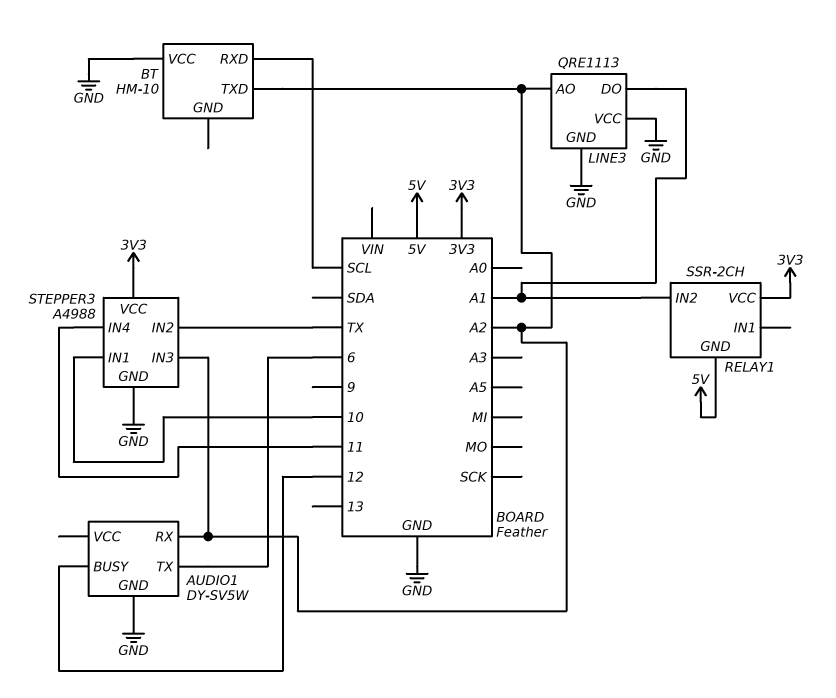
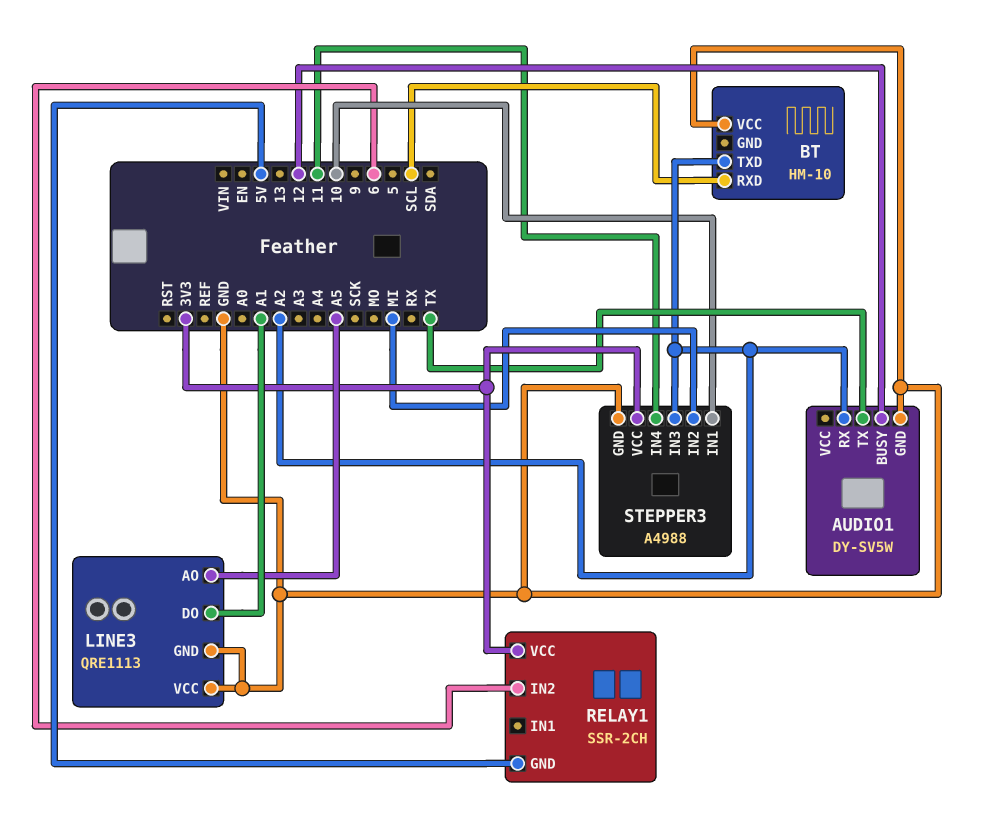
AUDIO1 pin TX: 6 -> TX
LINE3 pin AO: A2 -> A5
RELAY1 pin IN2: A1 -> 6
STEPPER3 pin IN2: TX -> MI

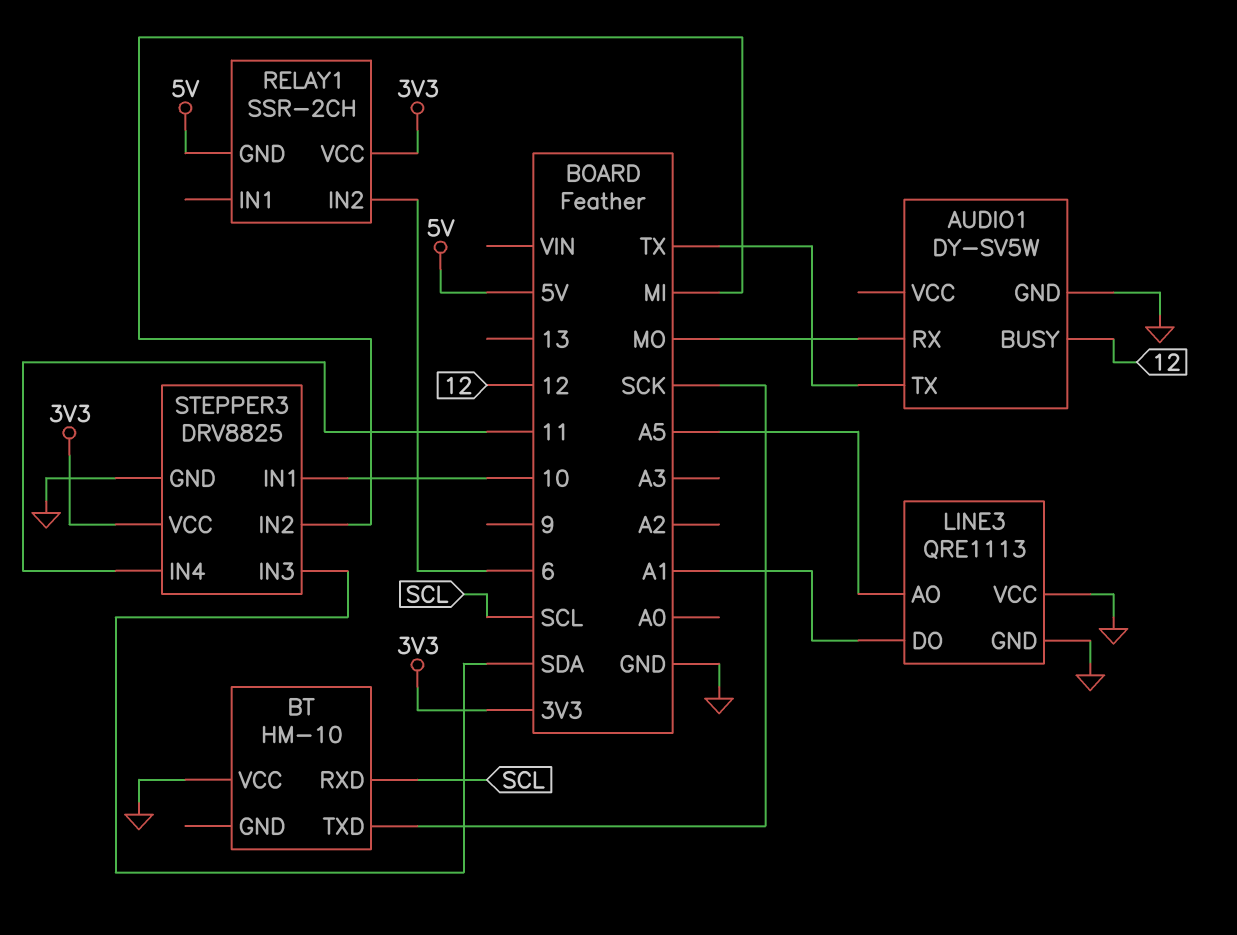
AUDIO1 pin RX: A2 -> MO
BT pin TXD: A2 -> SCK
STEPPER3: A4988 -> DRV8825
STEPPER3 pin IN3: A2 -> SDA

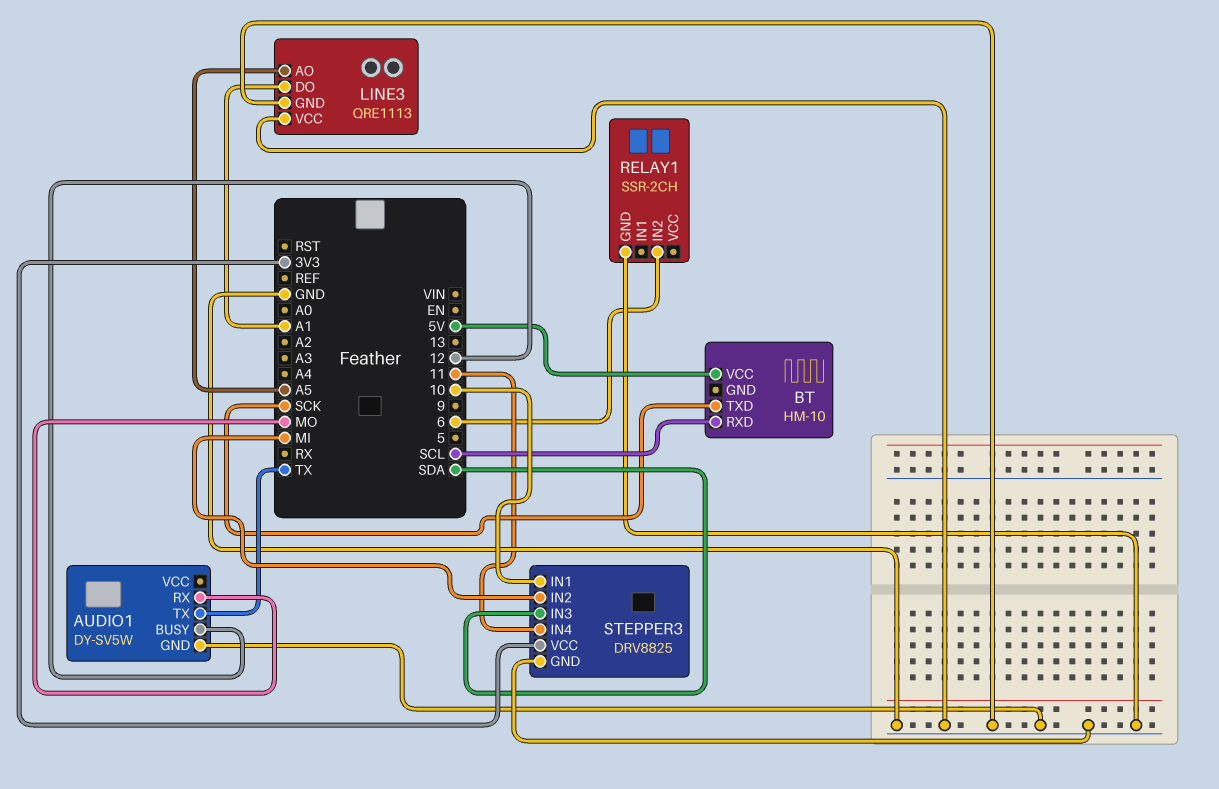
BT pin VCC: GND -> 5V
RELAY1 pin GND: 5V -> GND
RELAY1 pin VCC: 3V3 -> none

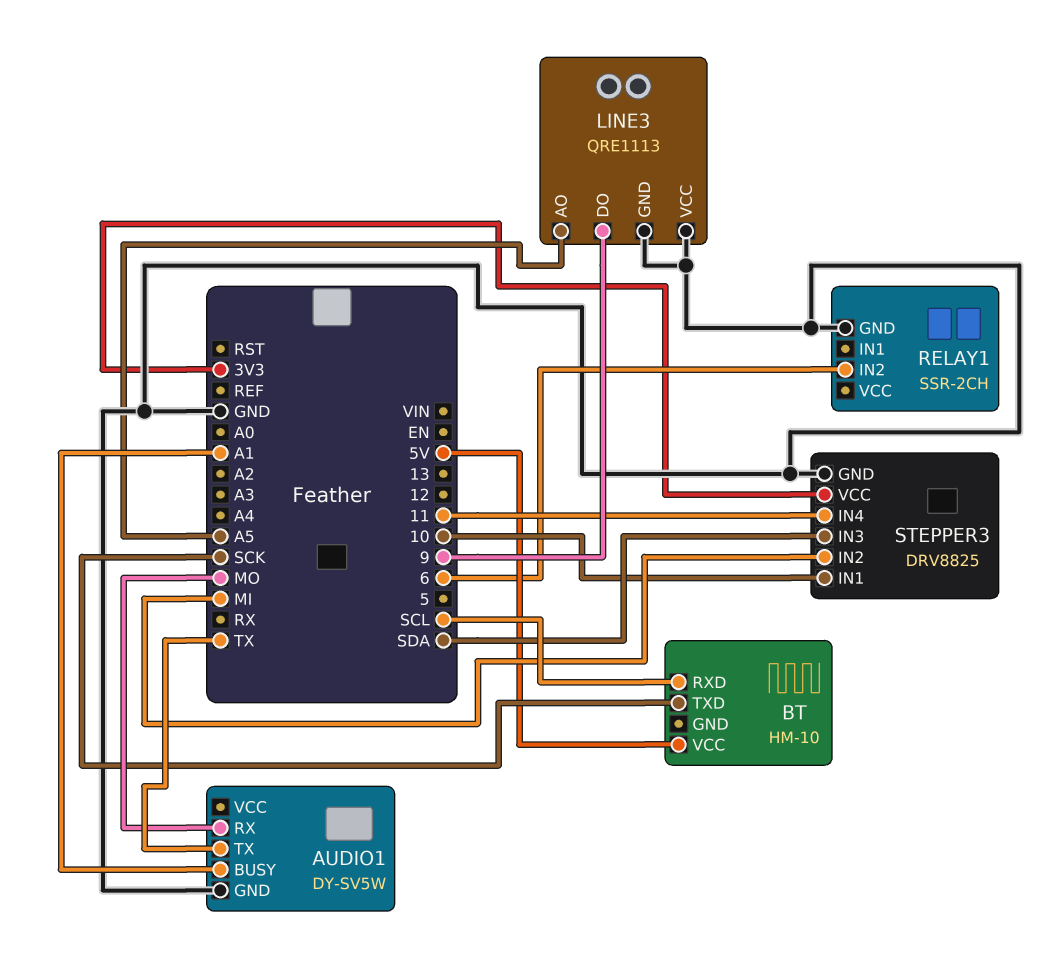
AUDIO1 pin BUSY: 12 -> A1
LINE3 pin DO: A1 -> 9

